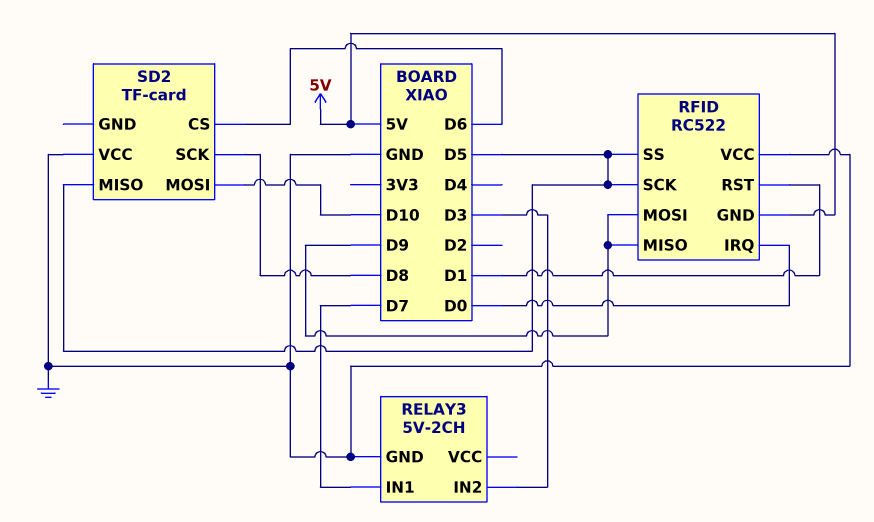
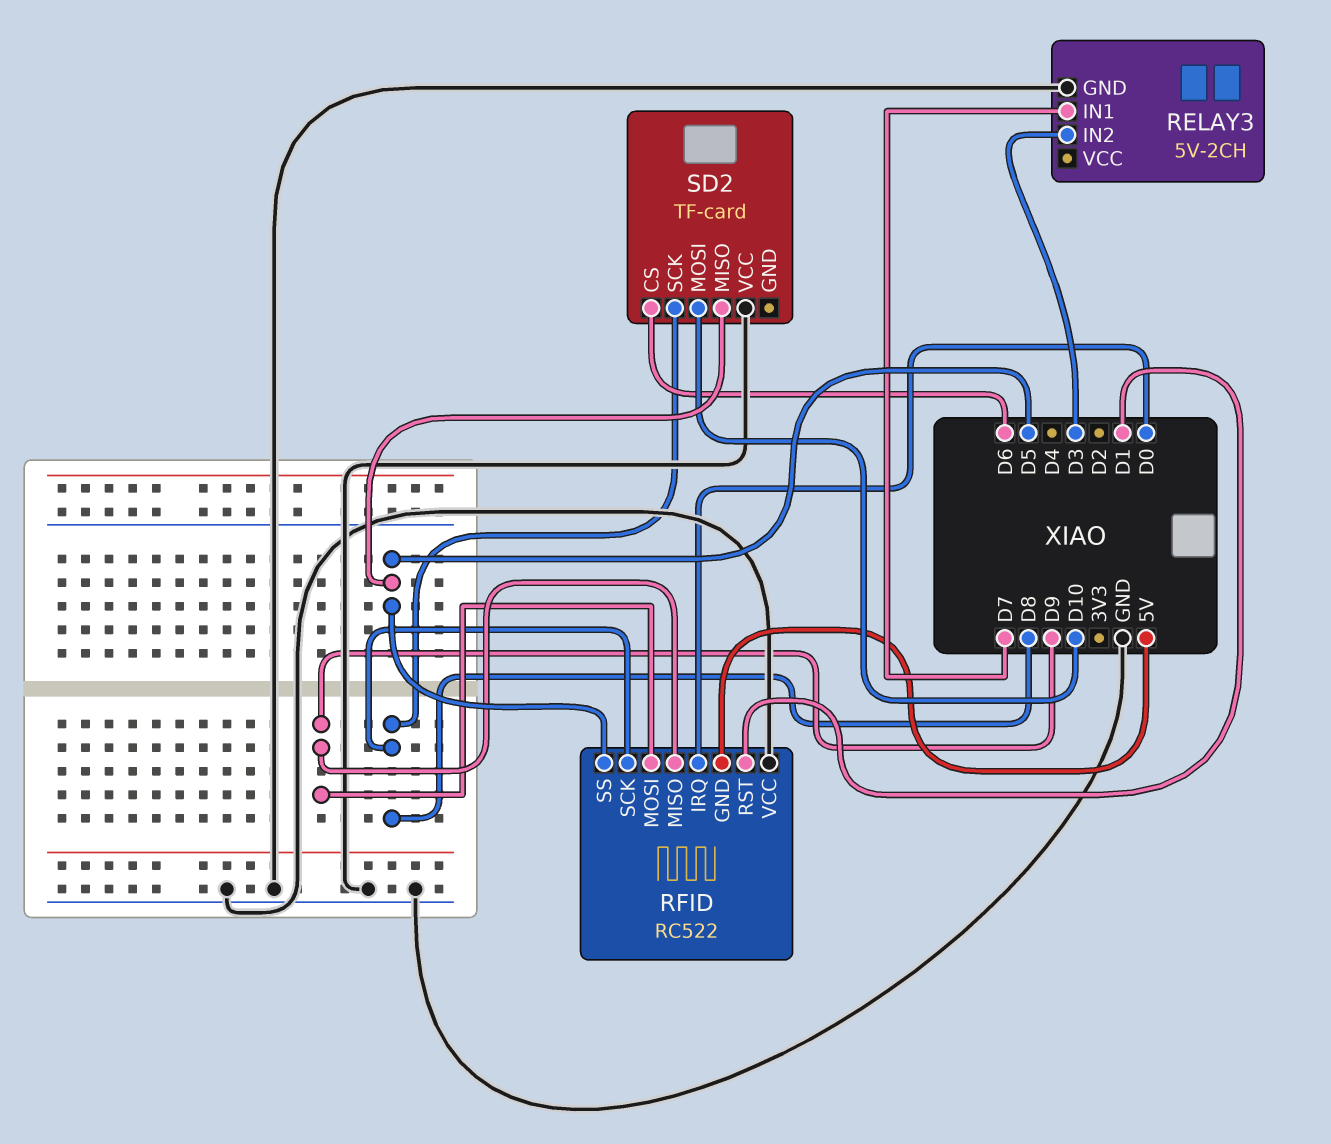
RFID pin SCK: D5 -> D8

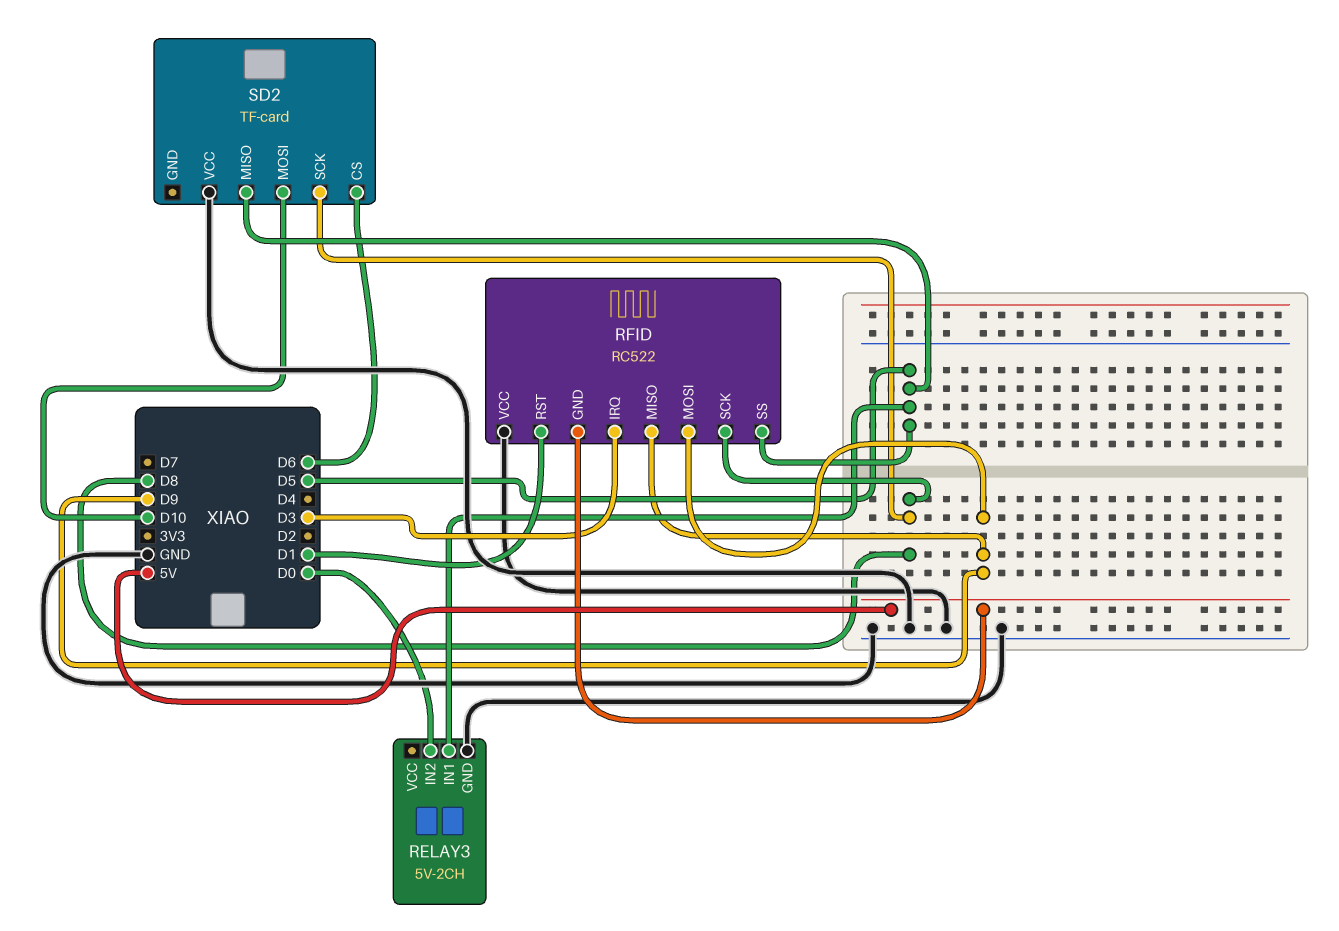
RELAY3 pin IN1: D7 -> D5
RELAY3 pin IN2: D3 -> D0
RFID pin IRQ: D0 -> D3

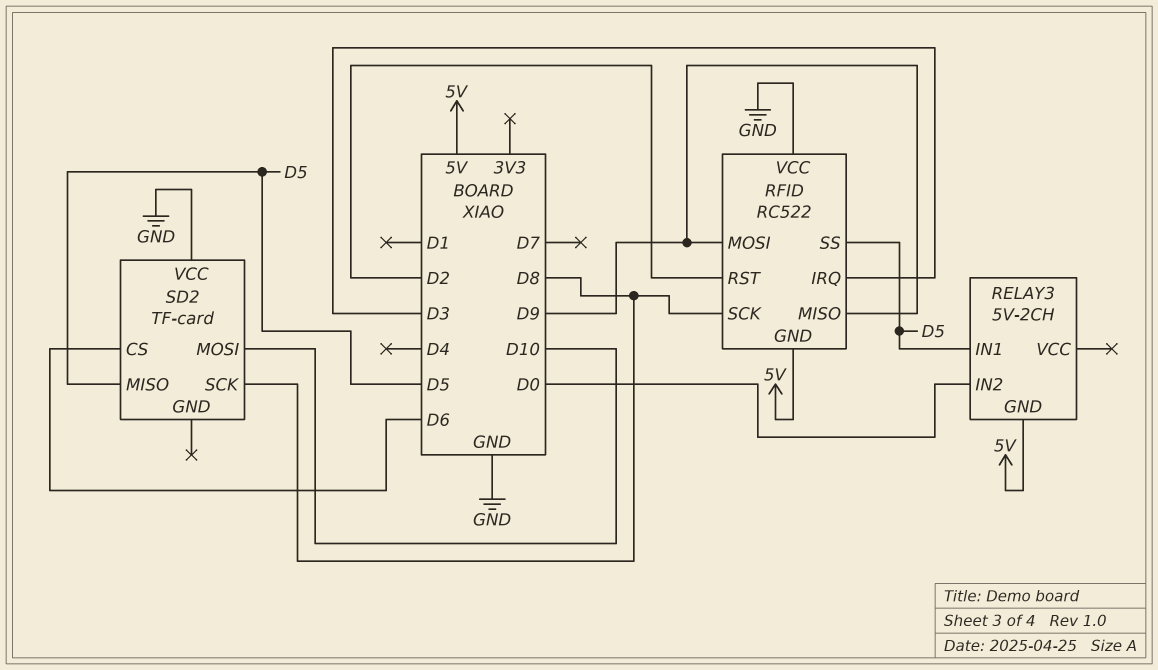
RELAY3 pin GND: GND -> 5V
RFID pin RST: D1 -> D2

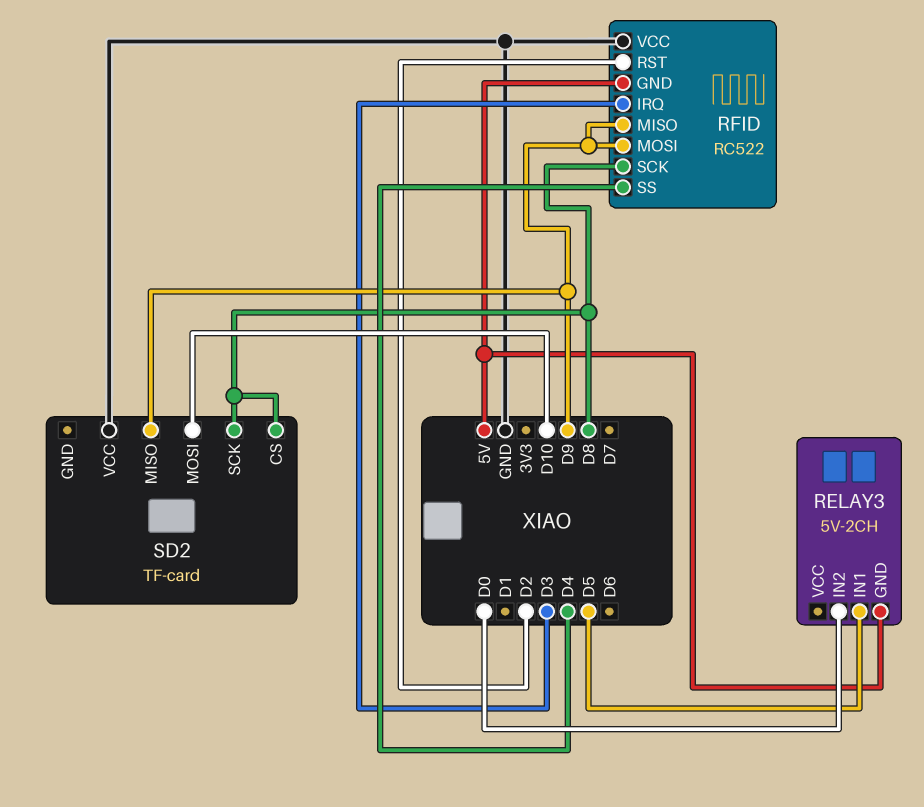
RFID pin SS: D5 -> D4
SD2 pin CS: D6 -> D8
SD2 pin MISO: D5 -> D9

